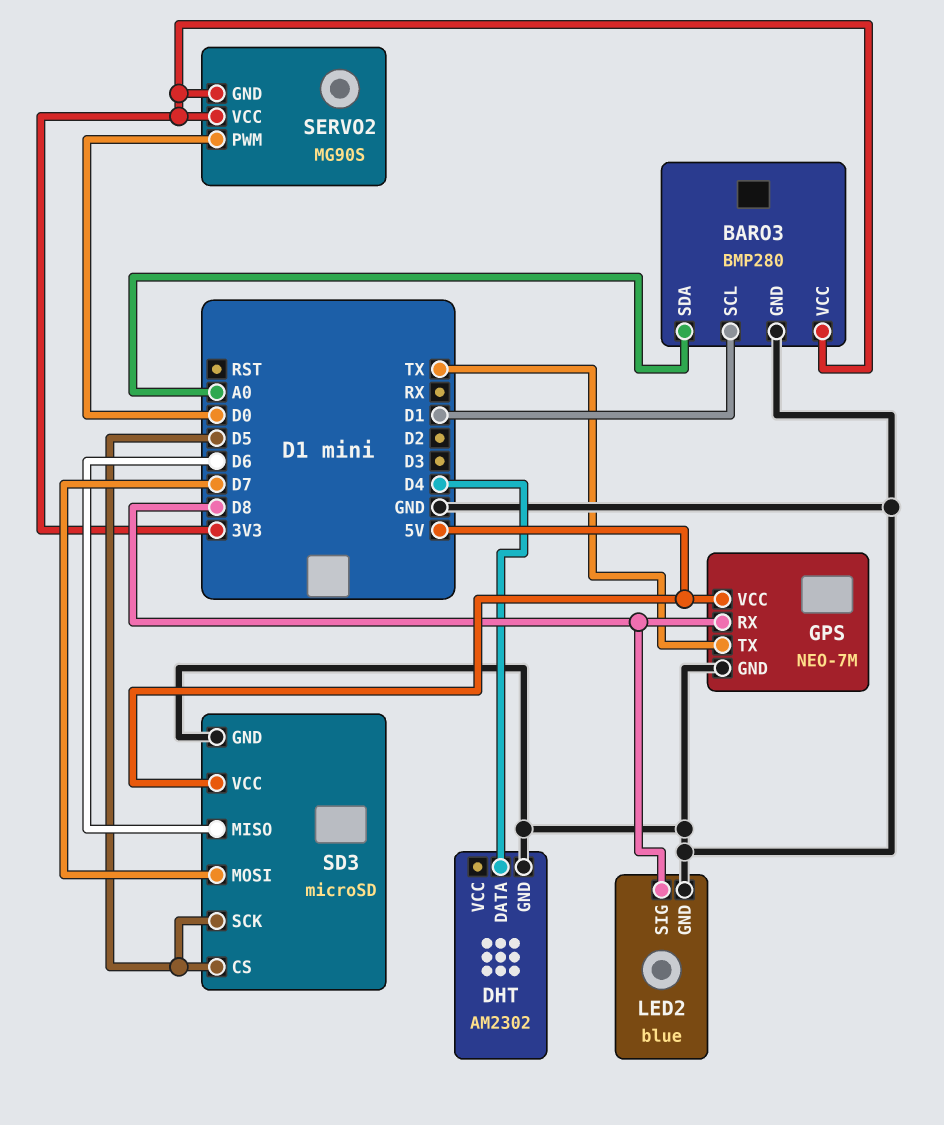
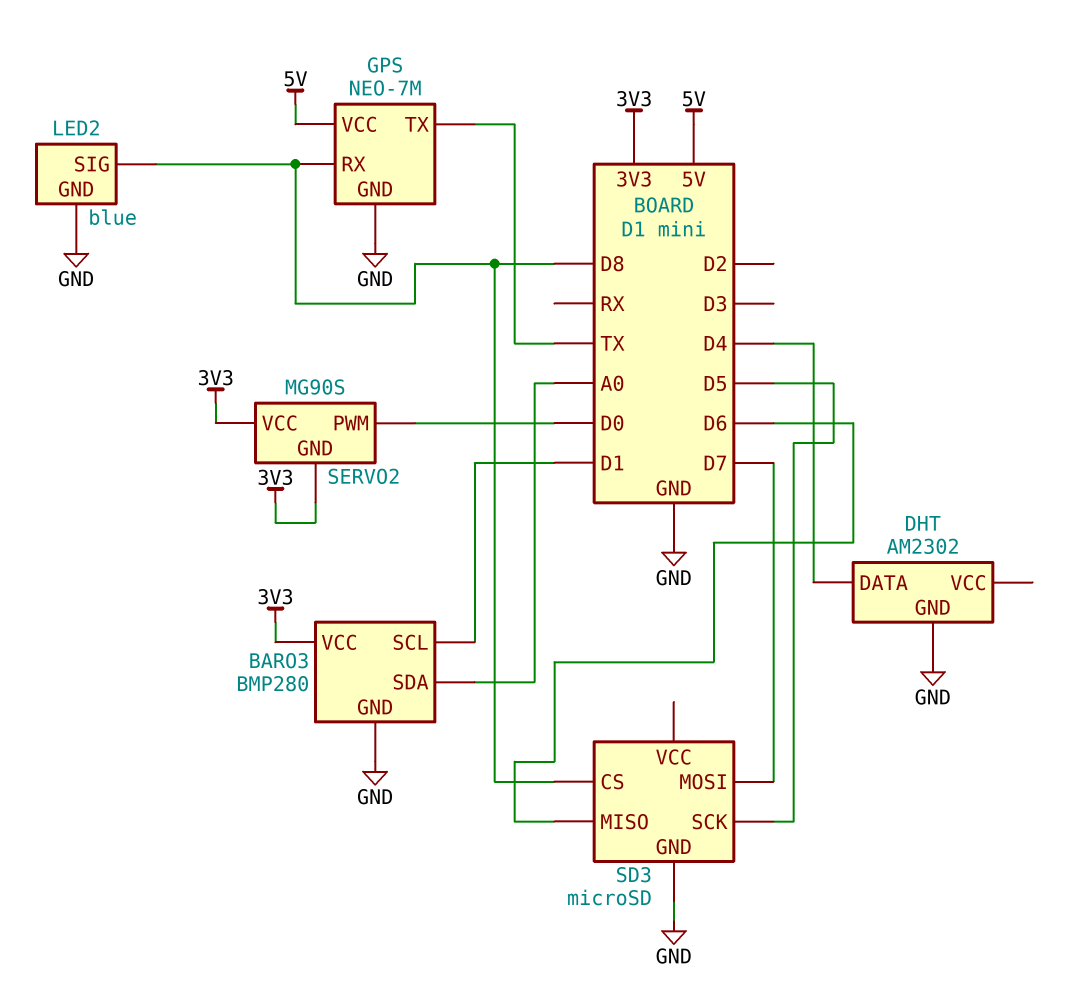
SD3 pin CS: D5 -> D8
SD3 pin VCC: 5V -> none

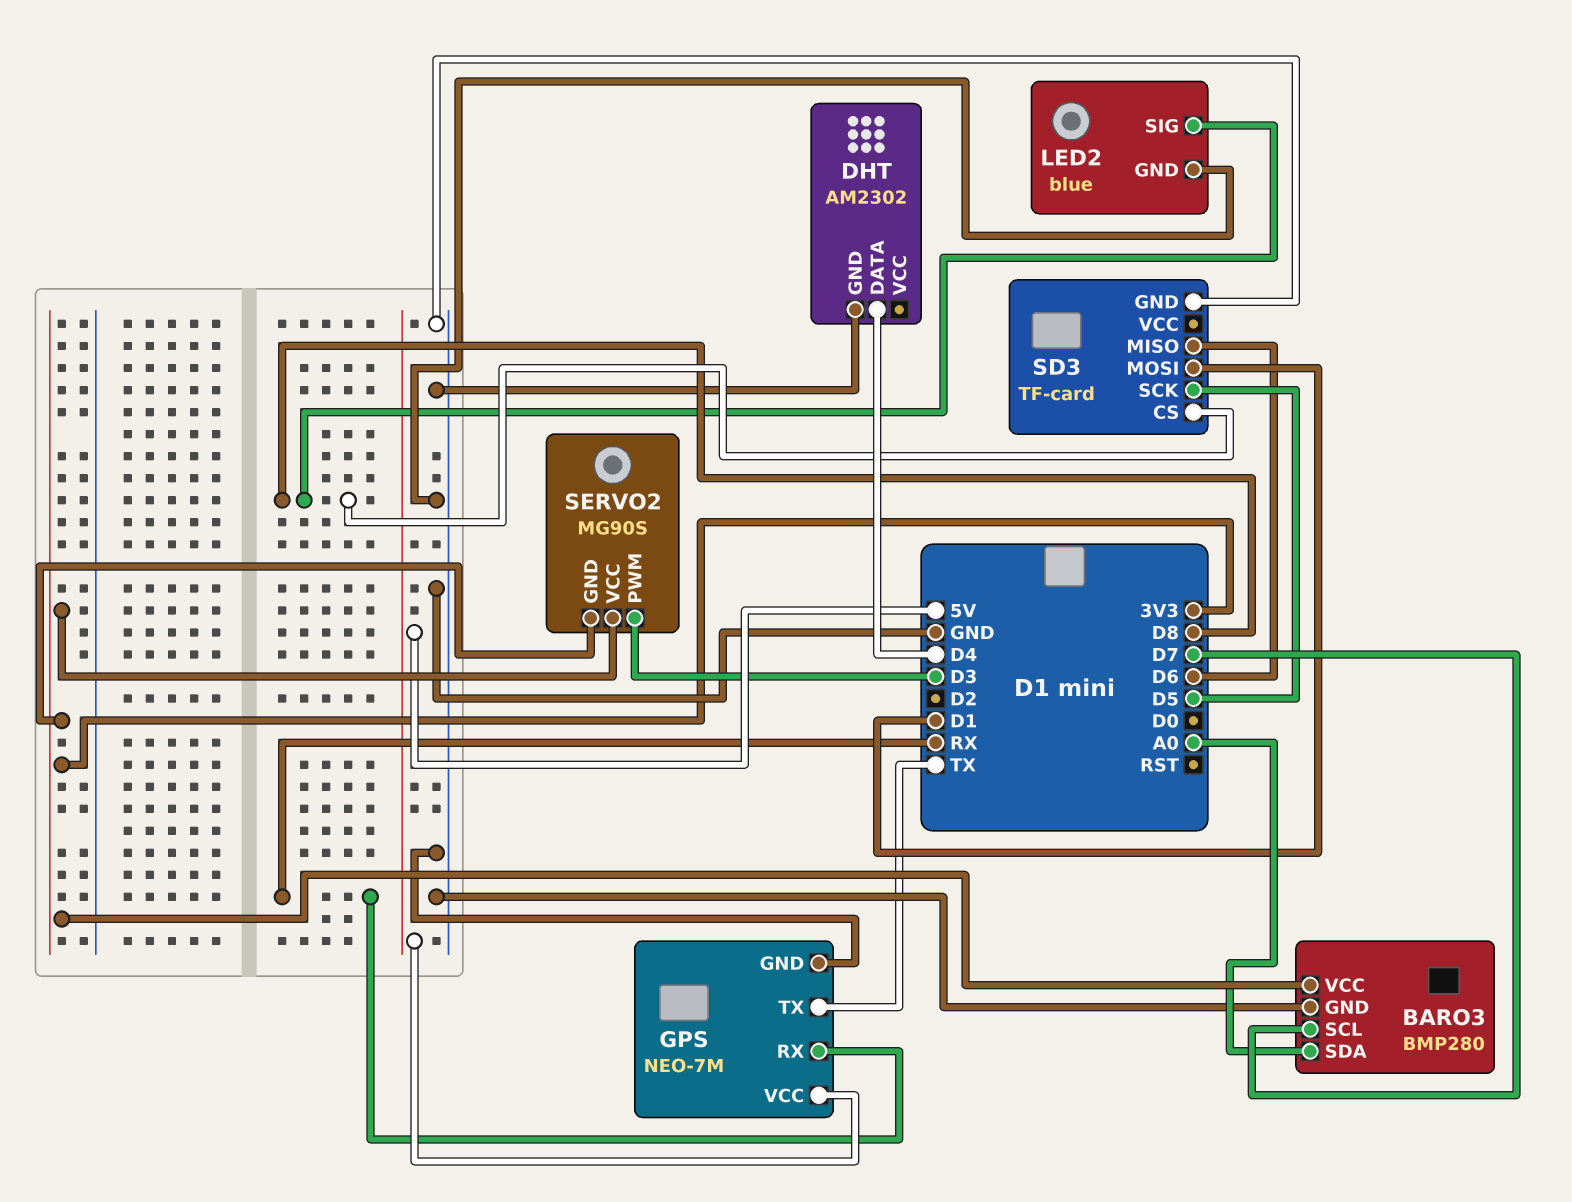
BARO3 pin SCL: D1 -> D7
GPS pin RX: D8 -> RX
SD3: microSD -> TF-card
SD3 pin MOSI: D7 -> D1
SERVO2 pin PWM: D0 -> D3

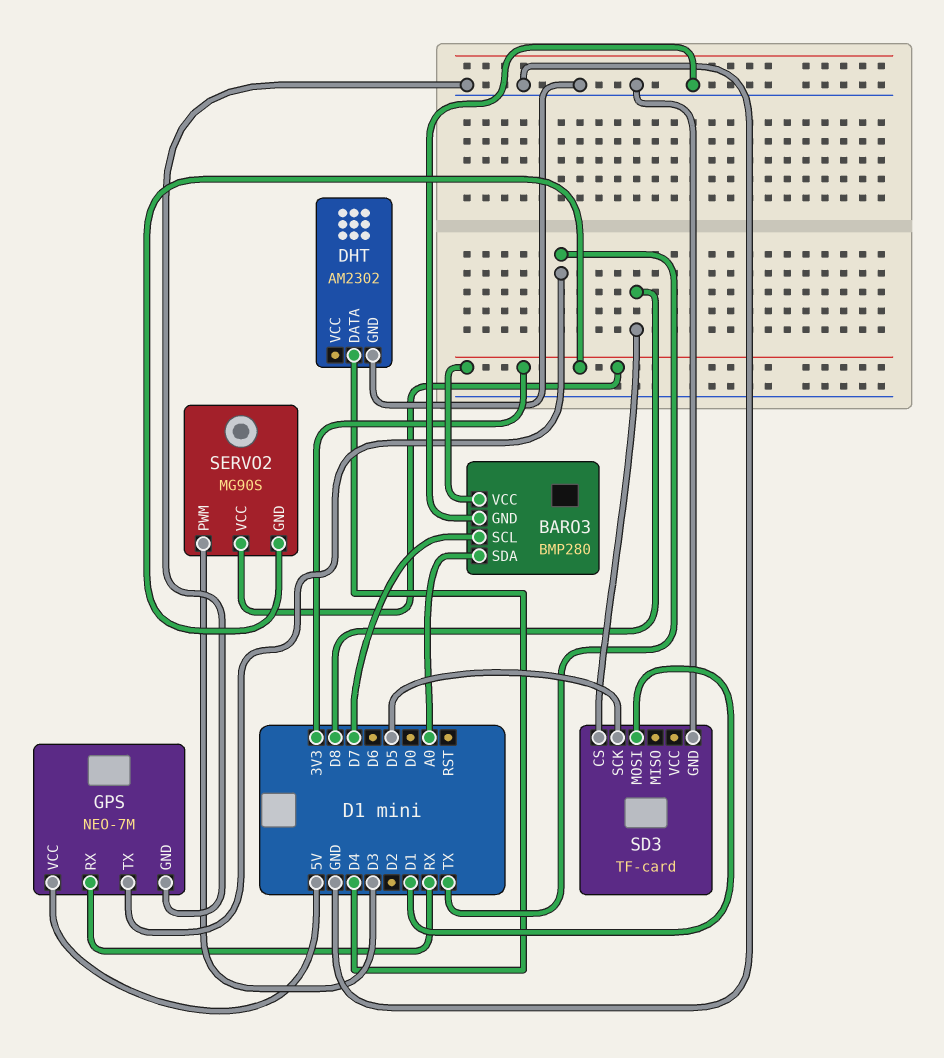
LED2: blue -> none
LED2 pin GND: GND -> none
LED2 pin SIG: D8 -> none
SD3 pin MISO: D6 -> none

